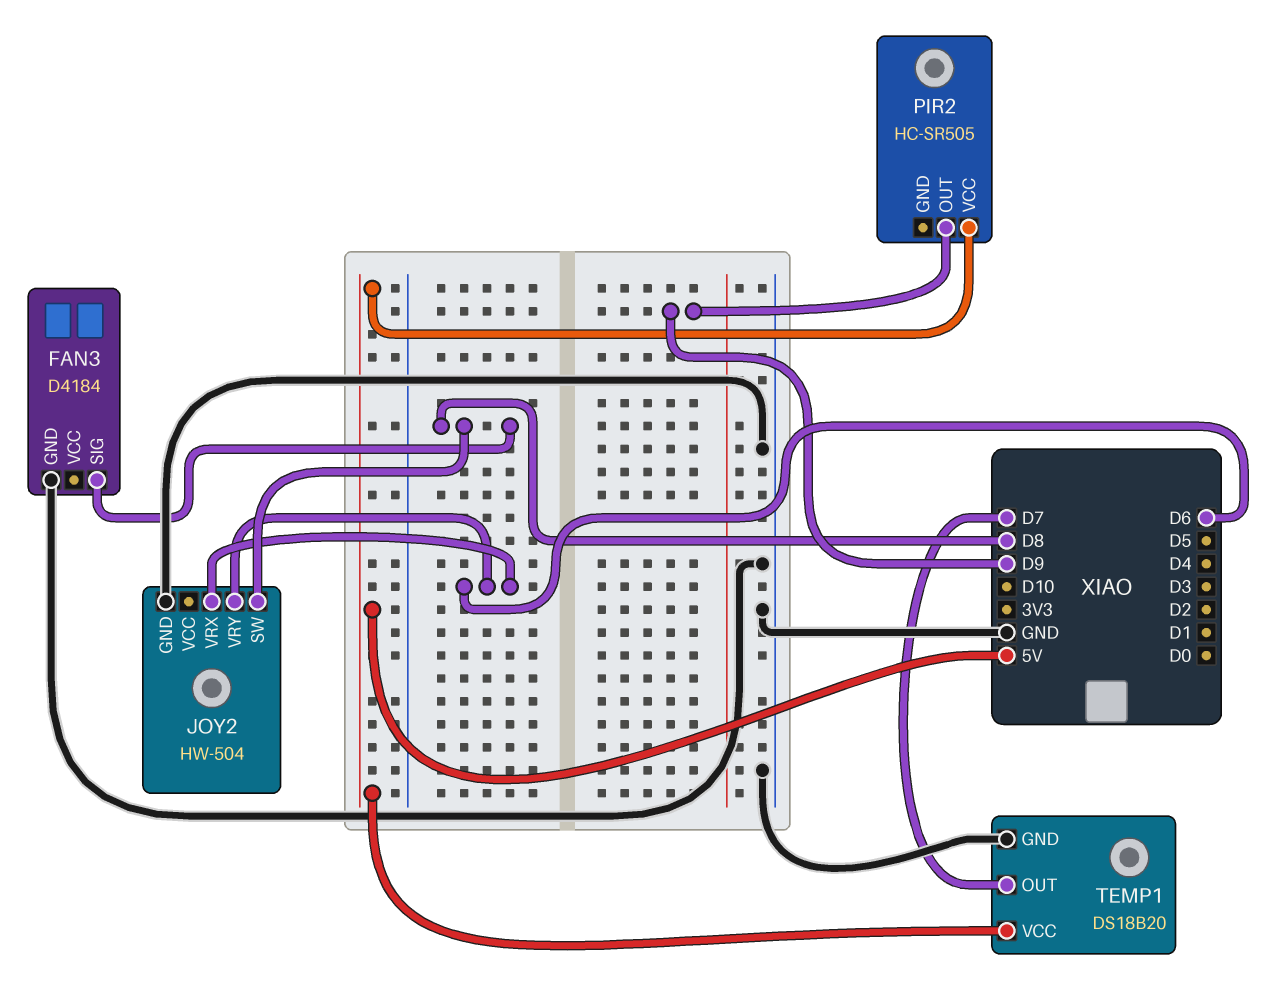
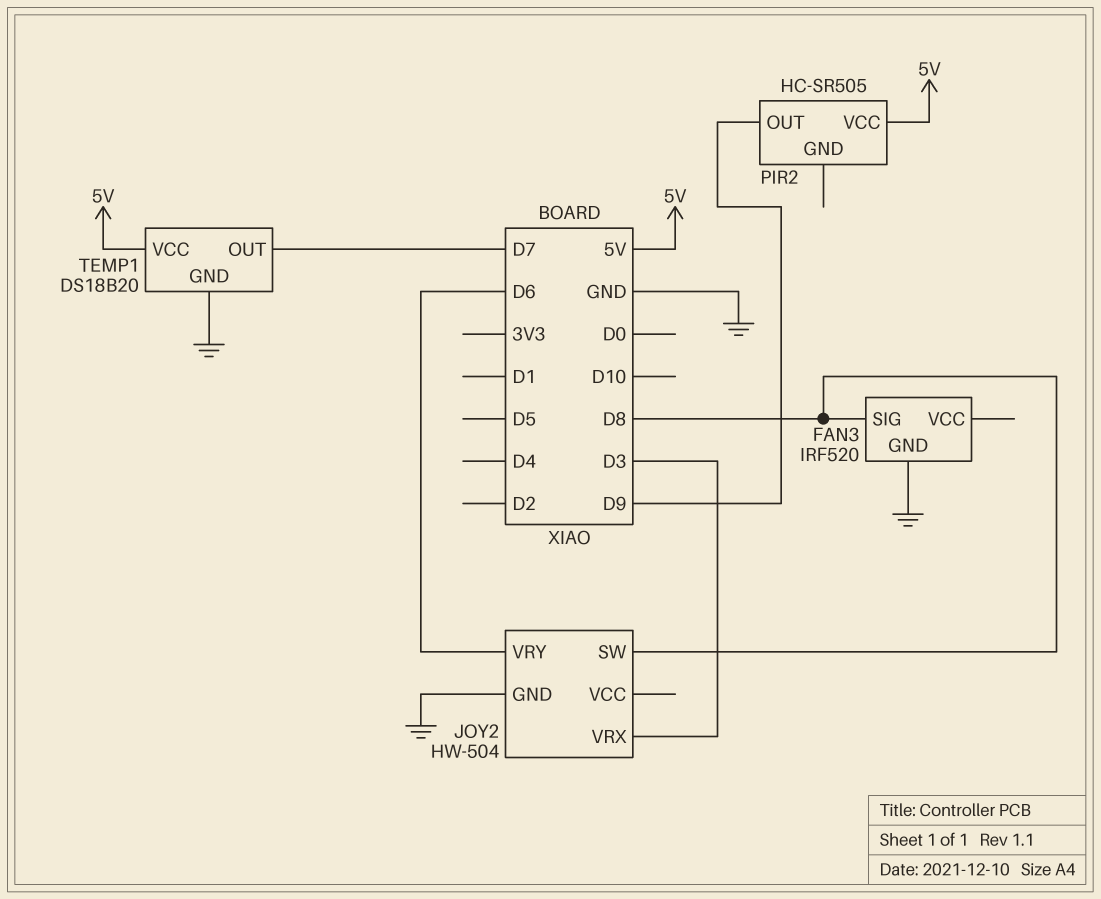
FAN3: D4184 -> IRF520
JOY2 pin VRX: D6 -> D3

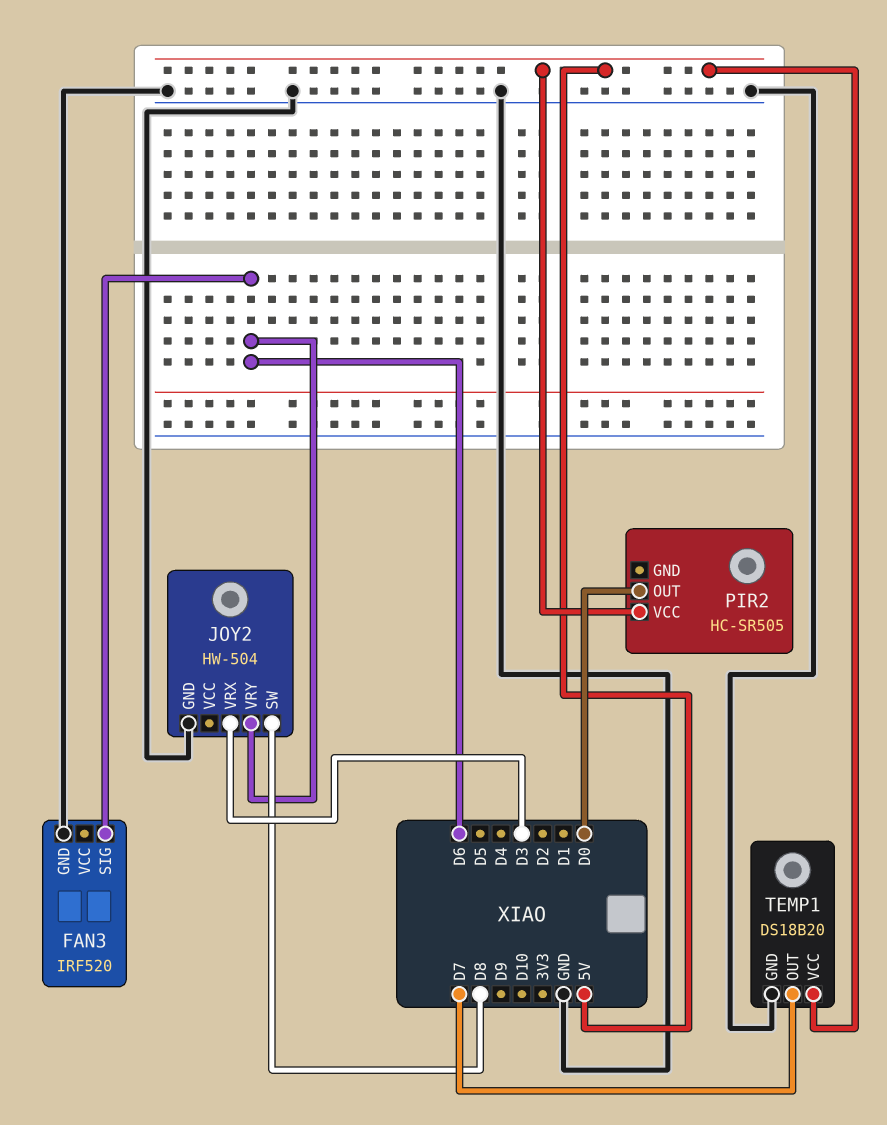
FAN3 pin SIG: D8 -> D6
PIR2 pin OUT: D9 -> D0

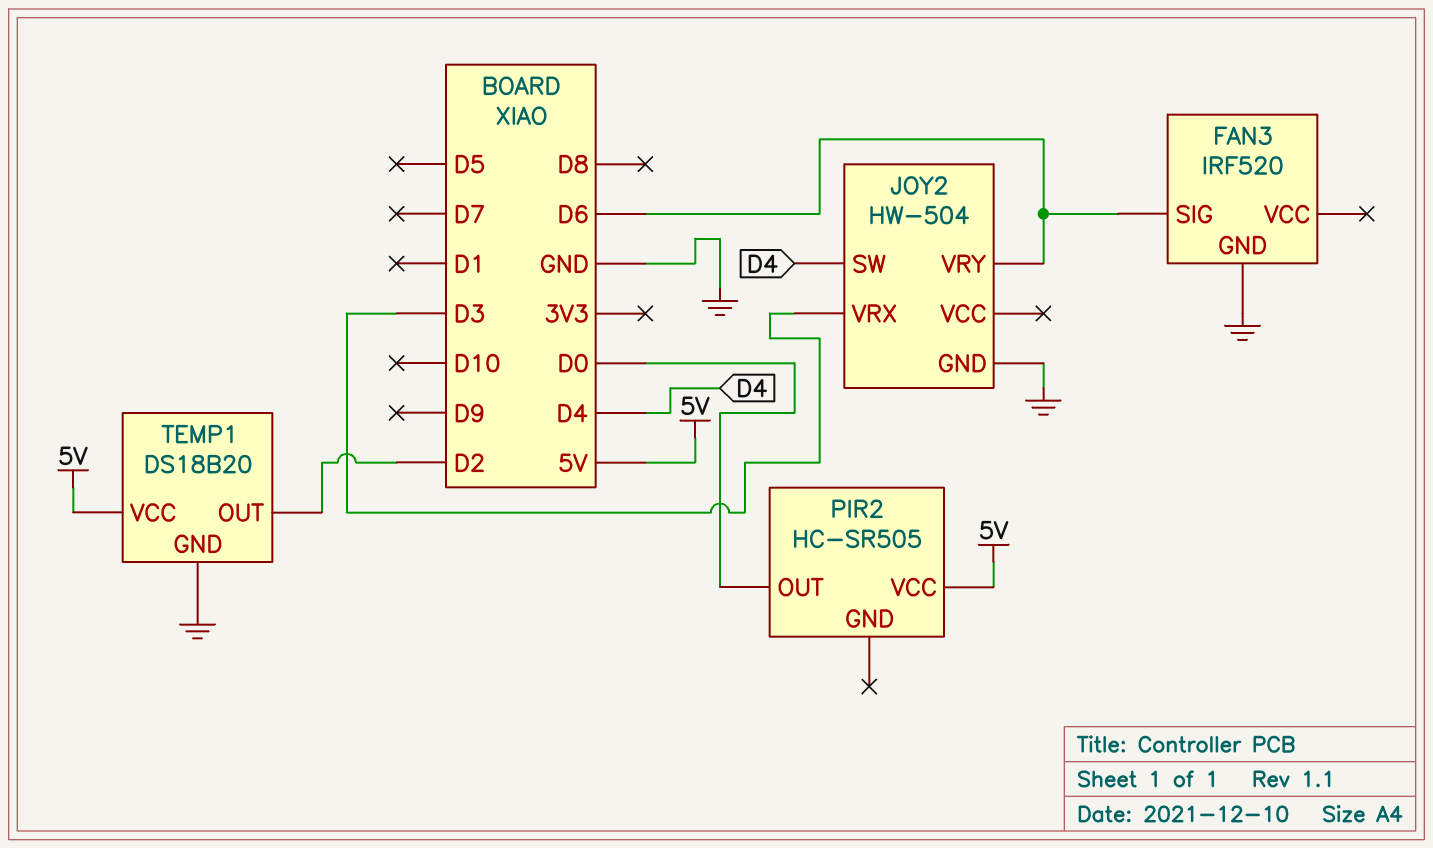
JOY2 pin SW: D8 -> D4
TEMP1 pin OUT: D7 -> D2

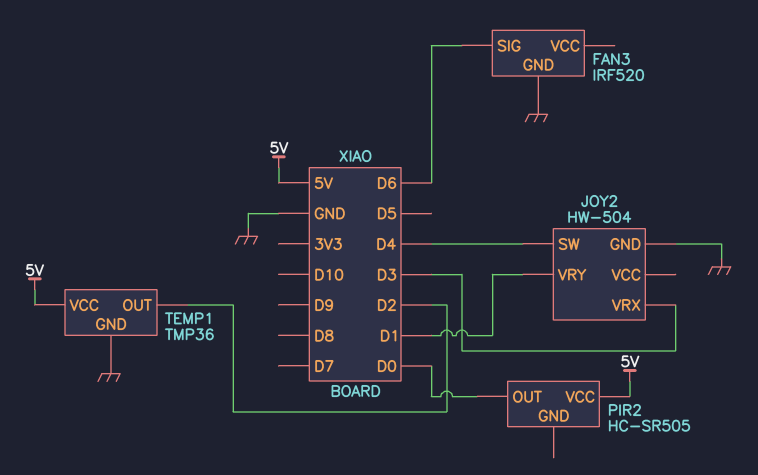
JOY2 pin VRY: D6 -> D1
TEMP1: DS18B20 -> TMP36

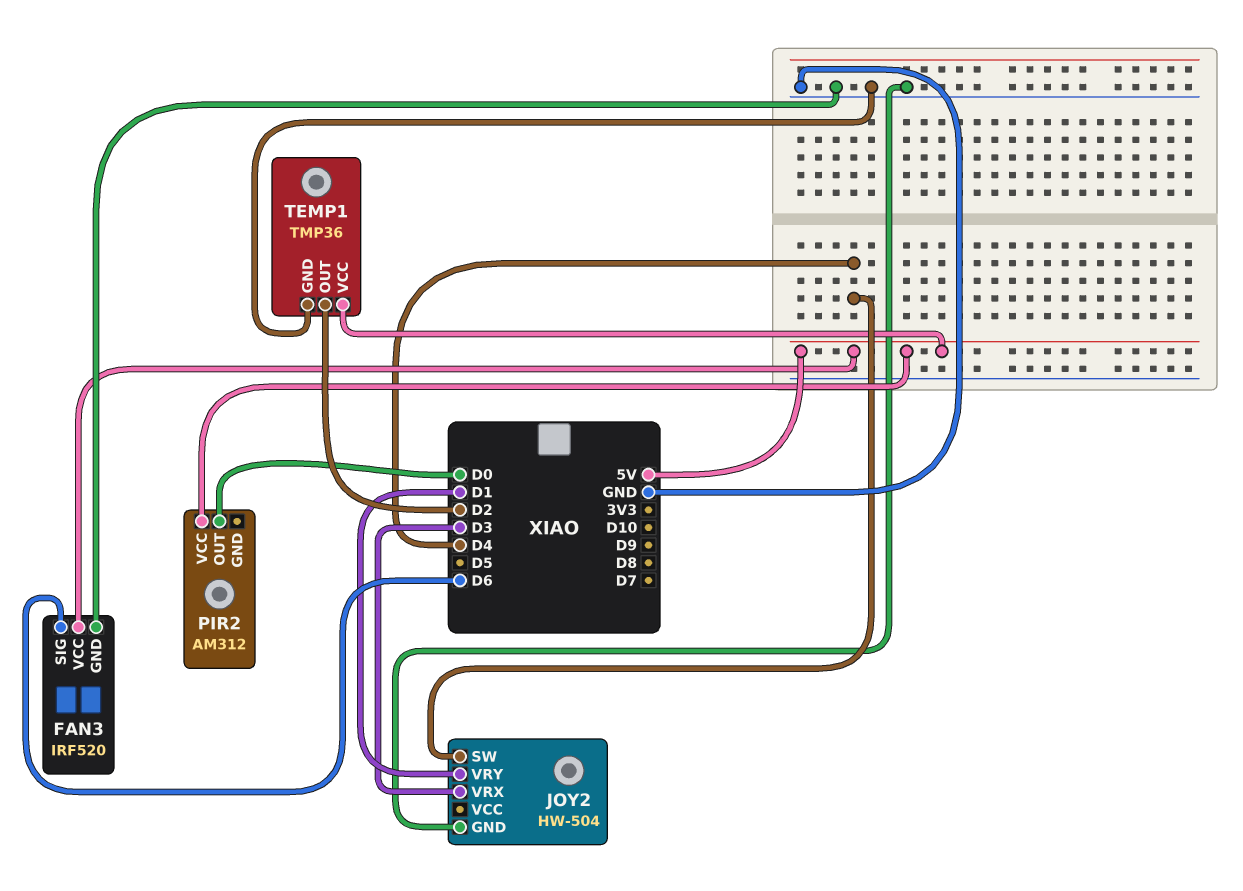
FAN3 pin VCC: none -> 5V
PIR2: HC-SR505 -> AM312

